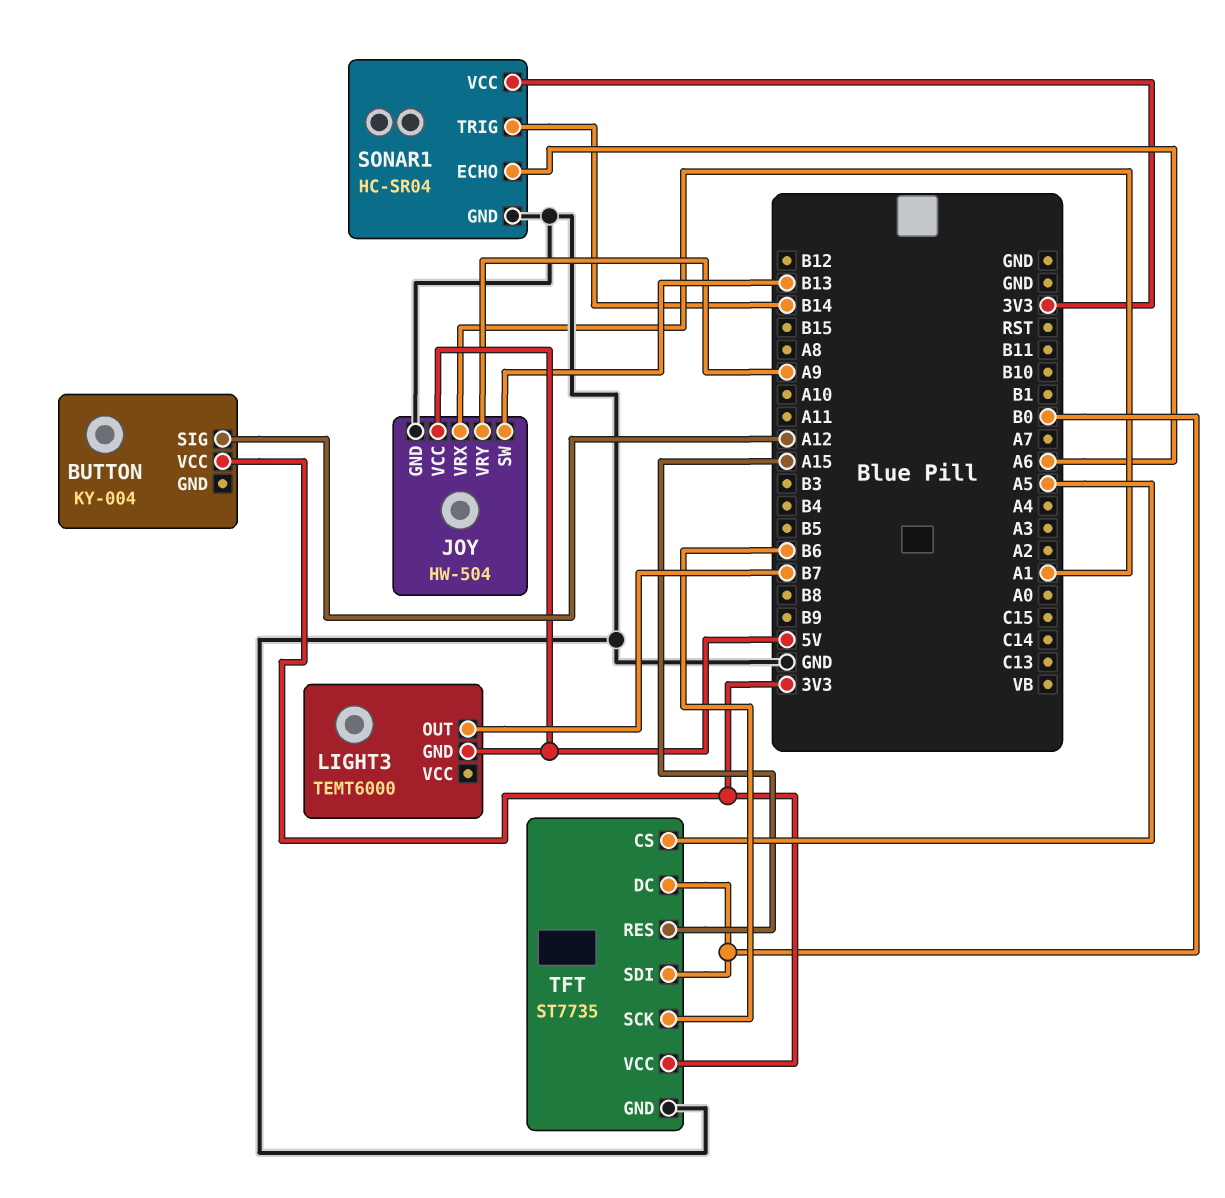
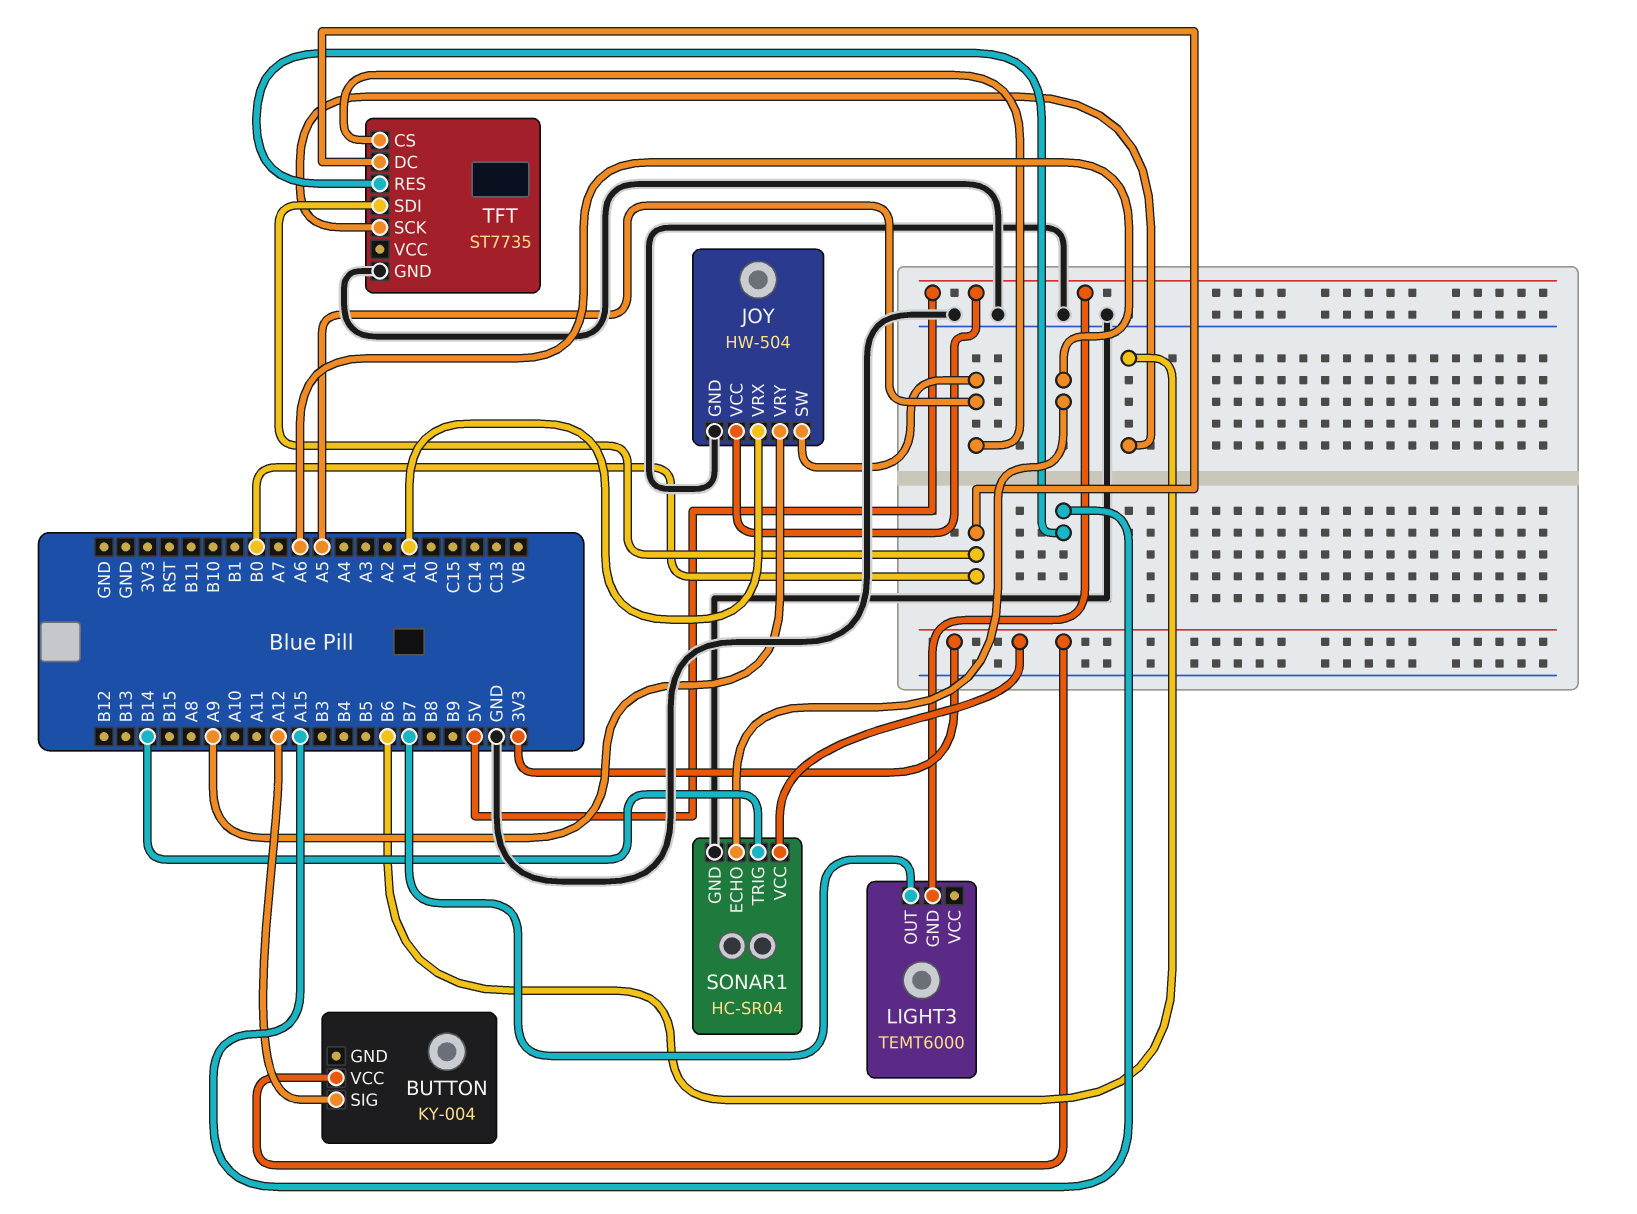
JOY pin SW: B13 -> A5
TFT pin VCC: 3V3 -> none

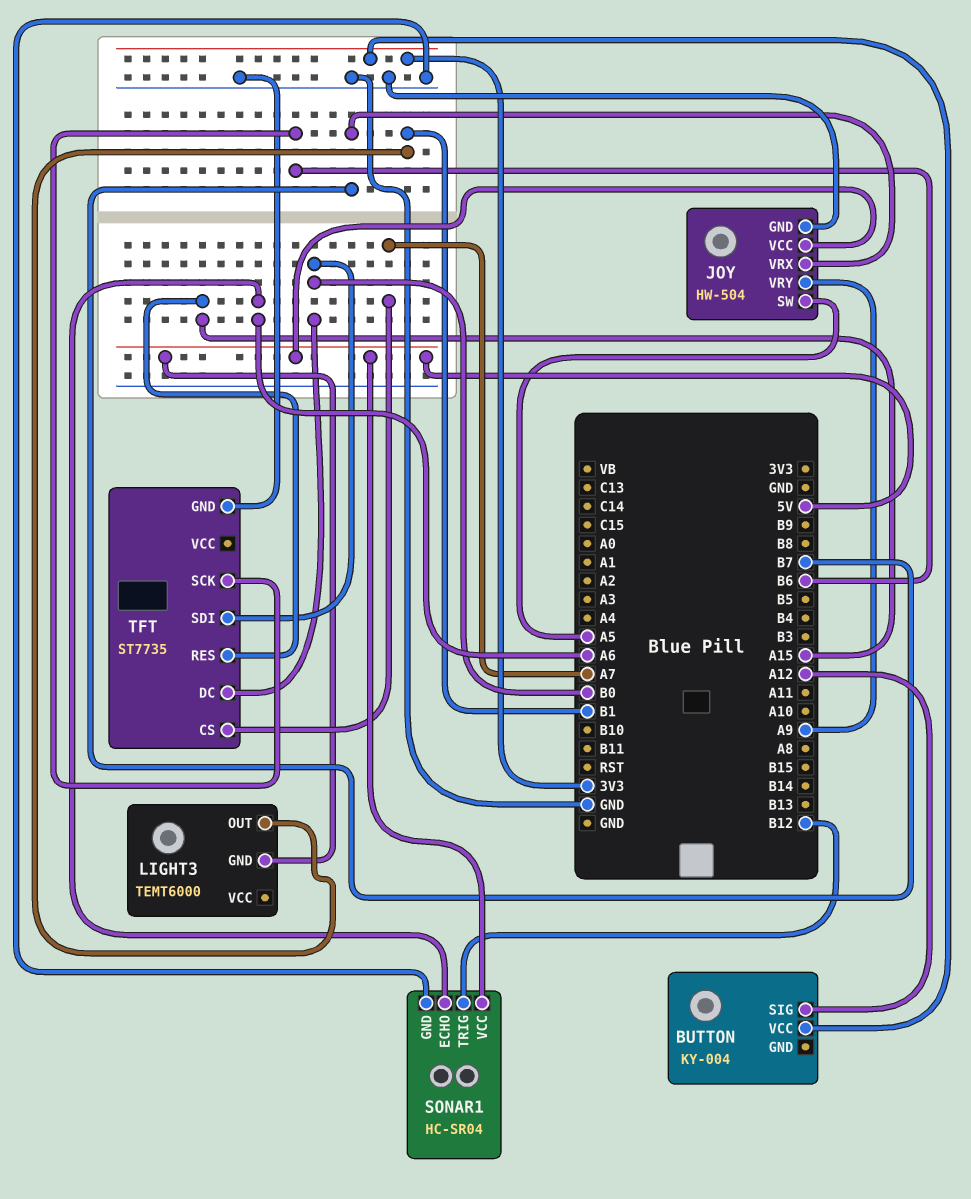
JOY pin VRX: A1 -> B7
LIGHT3 pin OUT: B7 -> B1
SONAR1 pin TRIG: B14 -> B12
SONAR1 pin VCC: 3V3 -> 5V
TFT pin CS: A5 -> A7

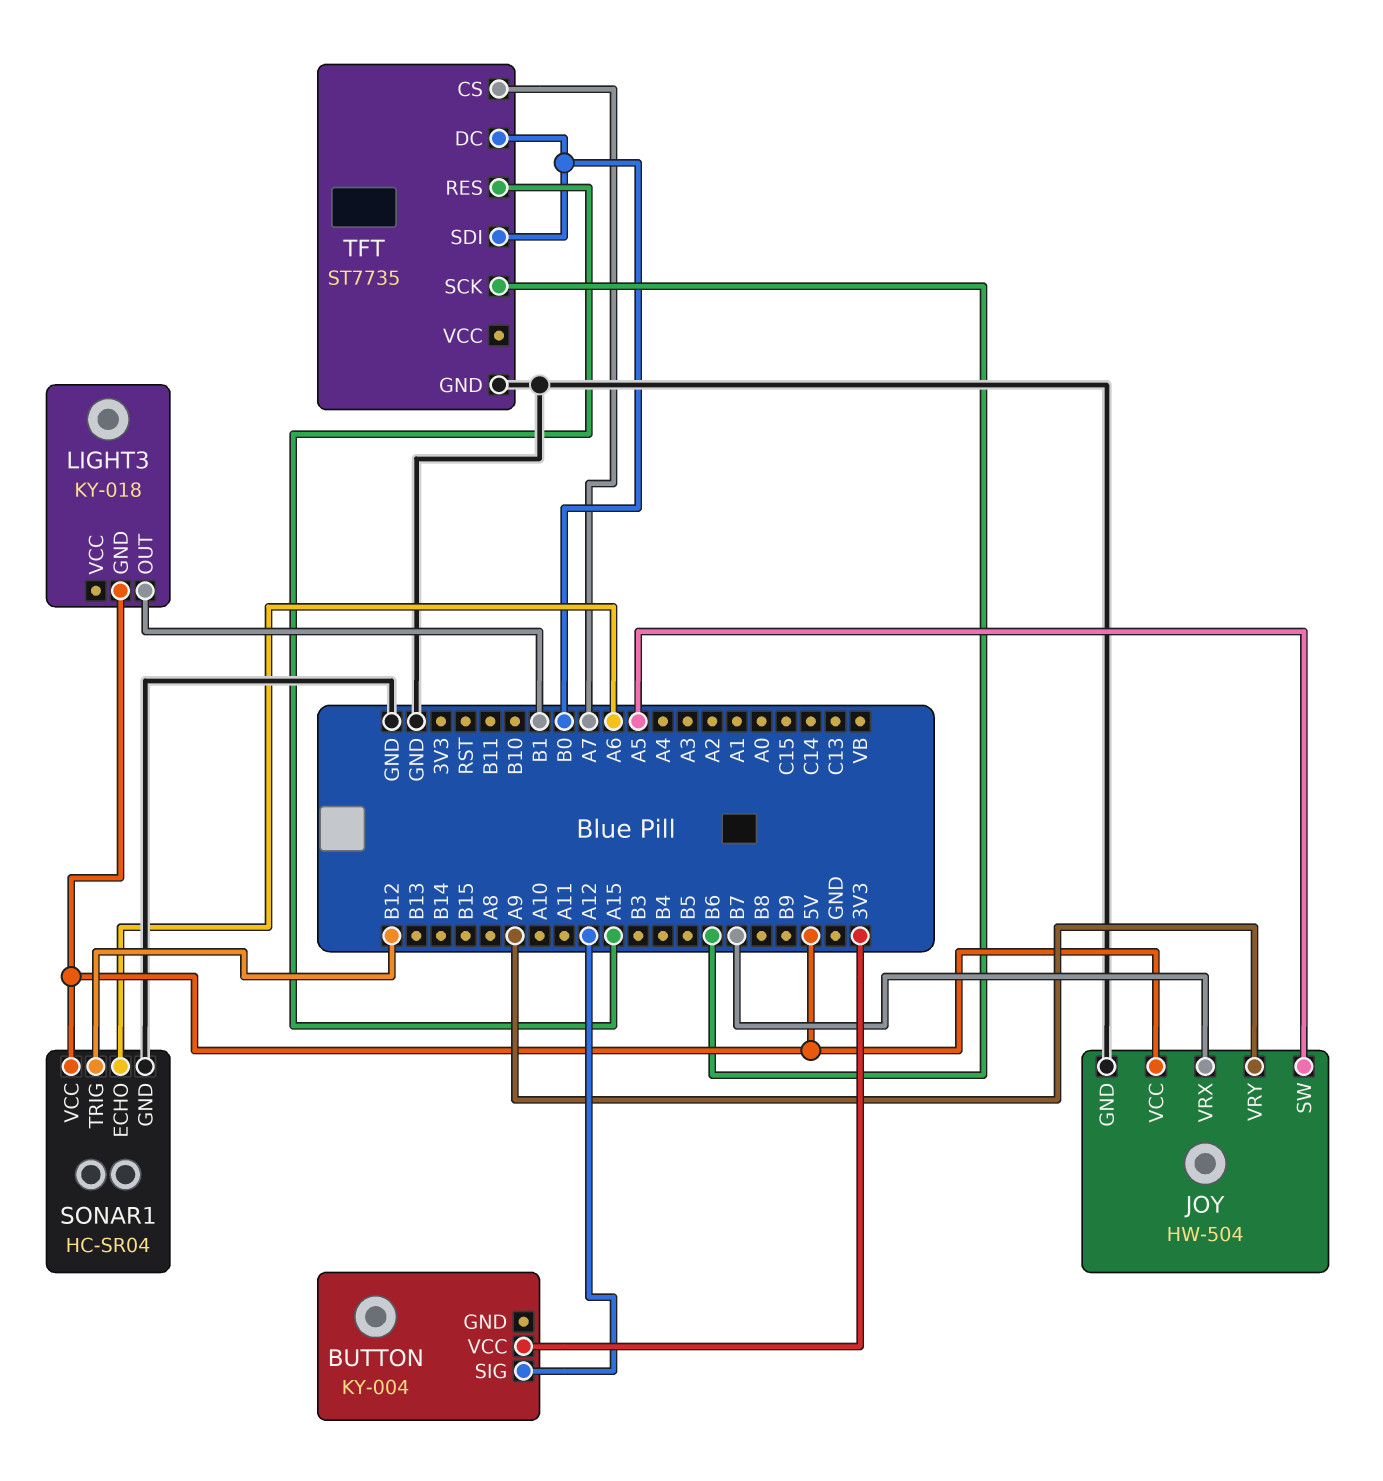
LIGHT3: TEMT6000 -> KY-018

